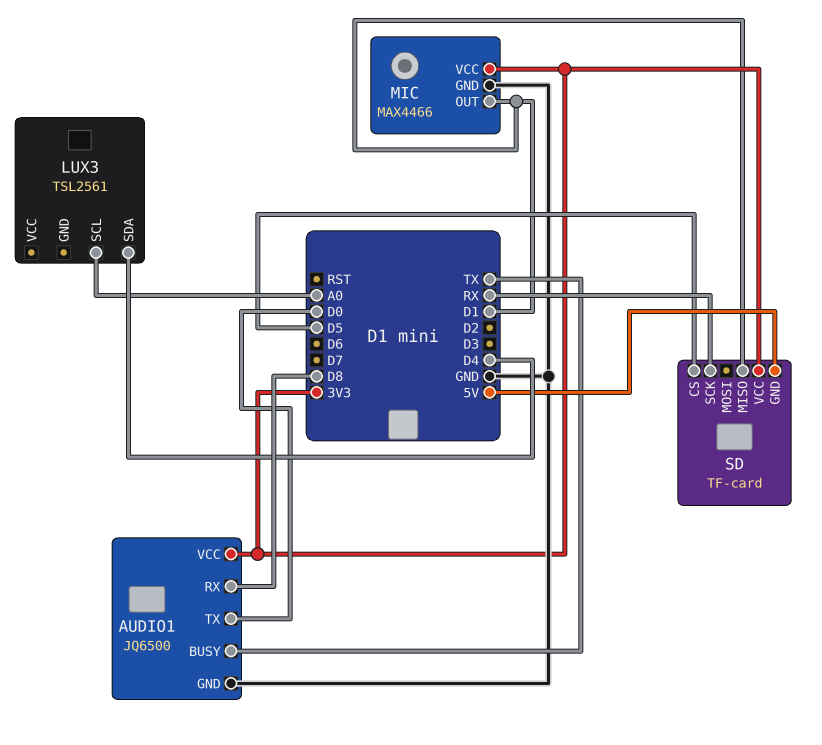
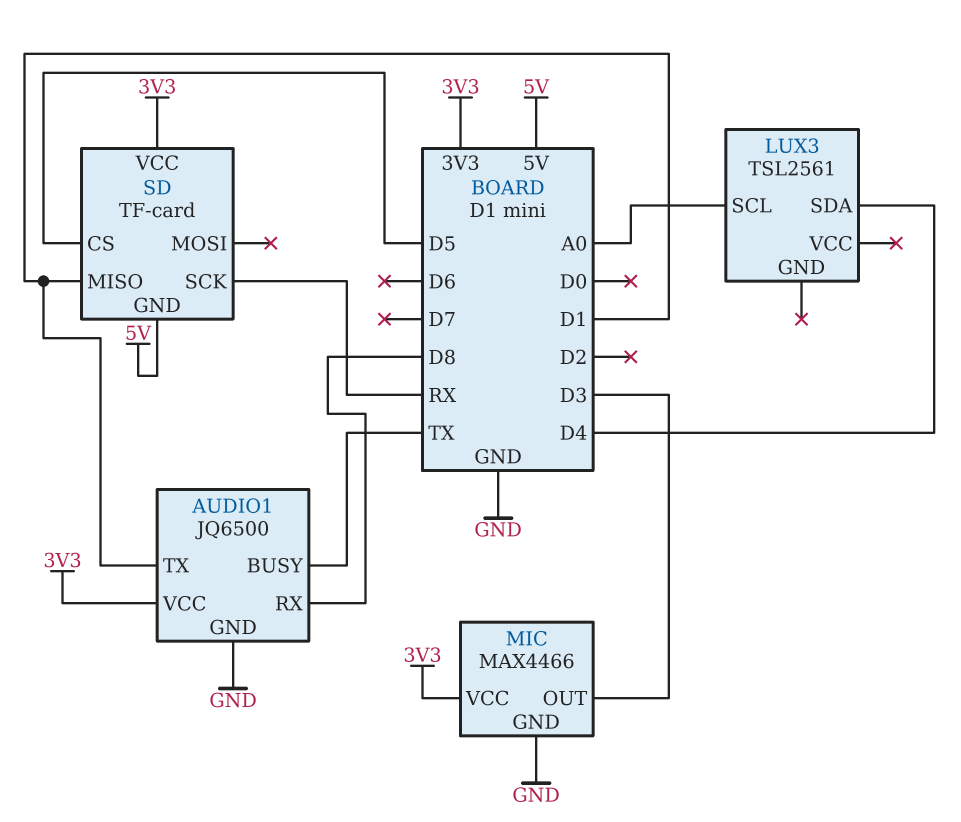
AUDIO1 pin TX: D0 -> D1
MIC pin OUT: D1 -> D3

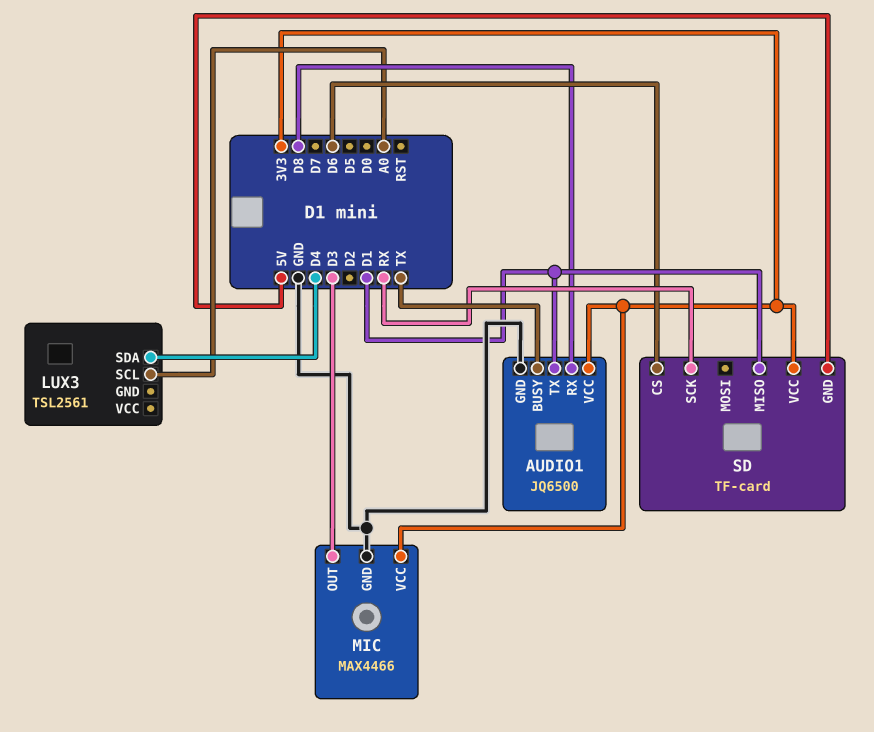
SD pin CS: D5 -> D6

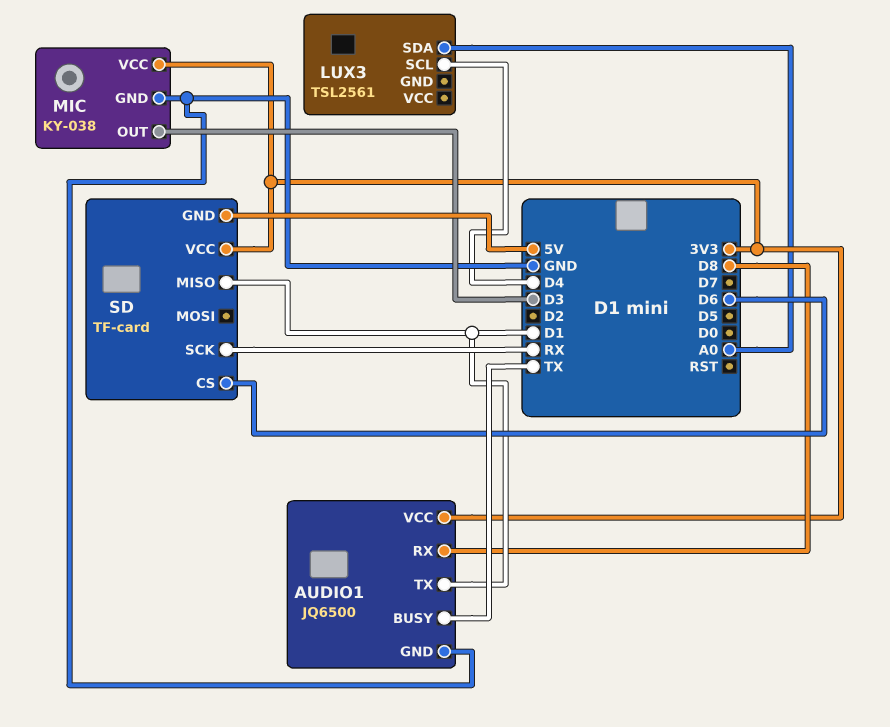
LUX3 pin SCL: A0 -> D4
LUX3 pin SDA: D4 -> A0
MIC: MAX4466 -> KY-038

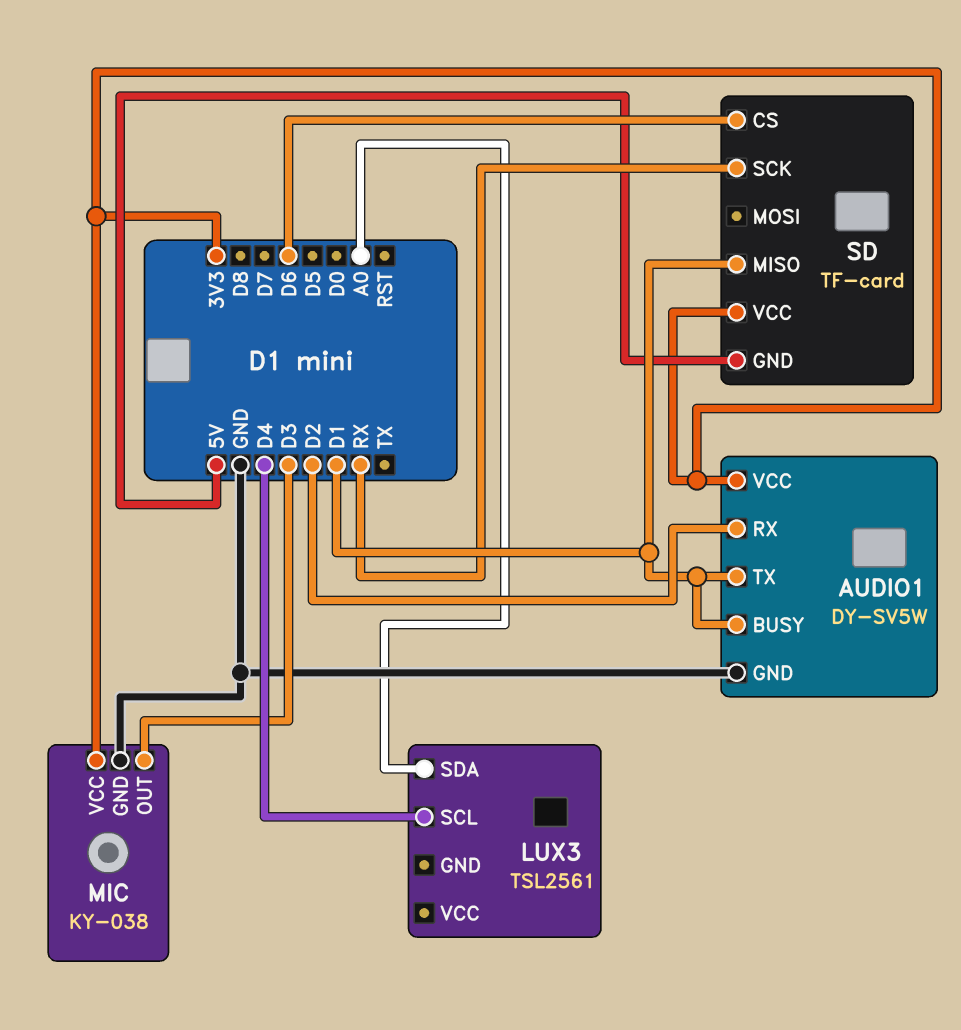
AUDIO1: JQ6500 -> DY-SV5W
AUDIO1 pin BUSY: TX -> D1
AUDIO1 pin RX: D8 -> D2

